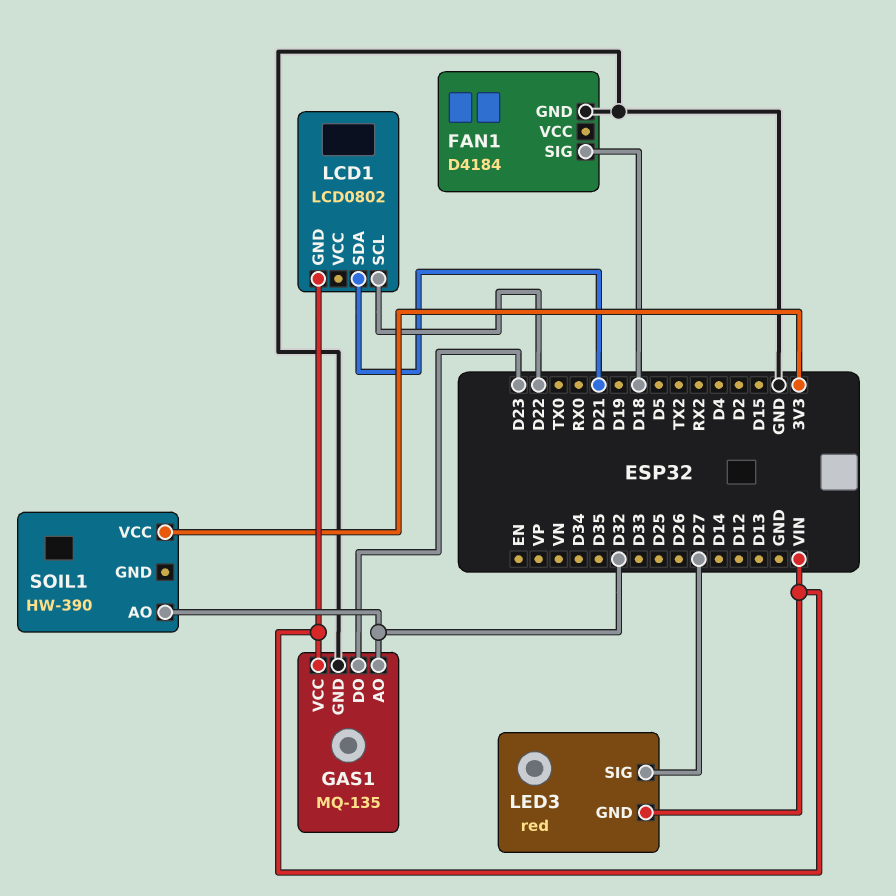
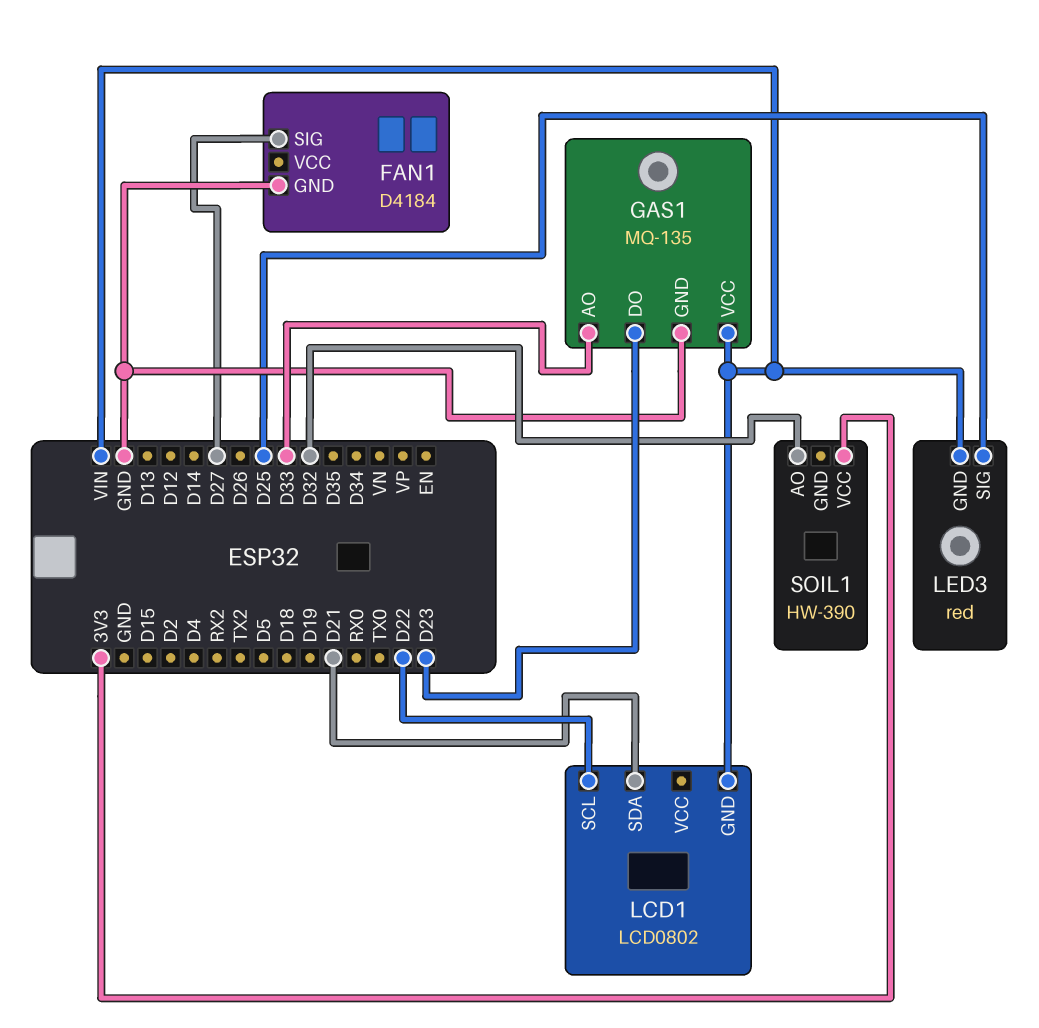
FAN1 pin SIG: D18 -> D27
GAS1 pin AO: D32 -> D33
LED3 pin SIG: D27 -> D25

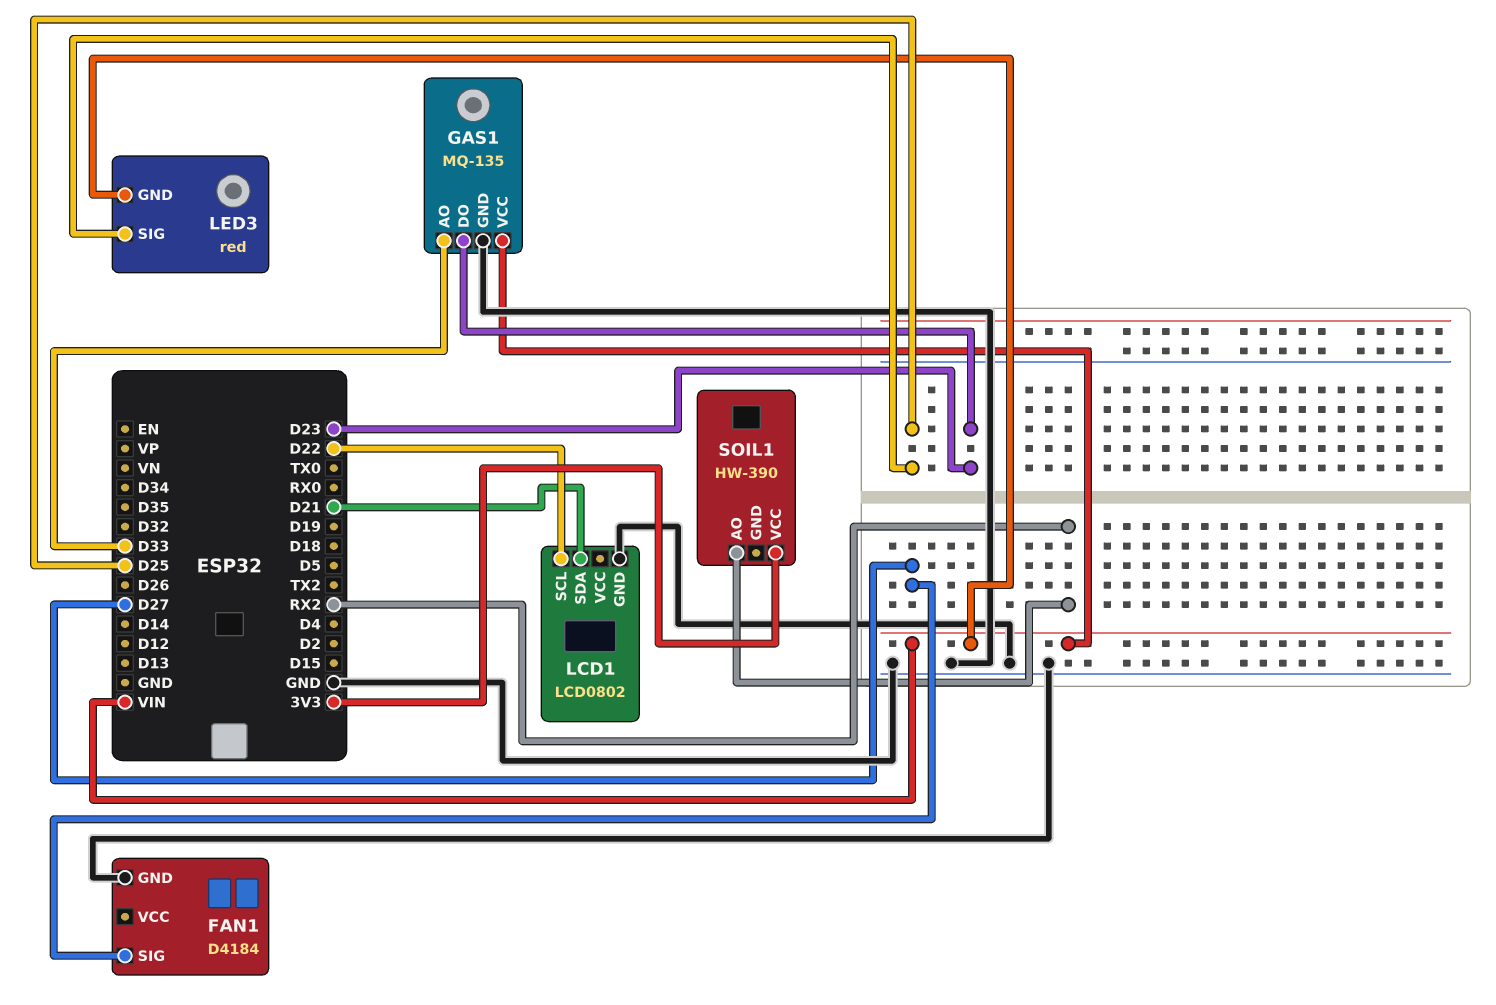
LCD1 pin GND: VIN -> GND
SOIL1 pin AO: D32 -> RX2

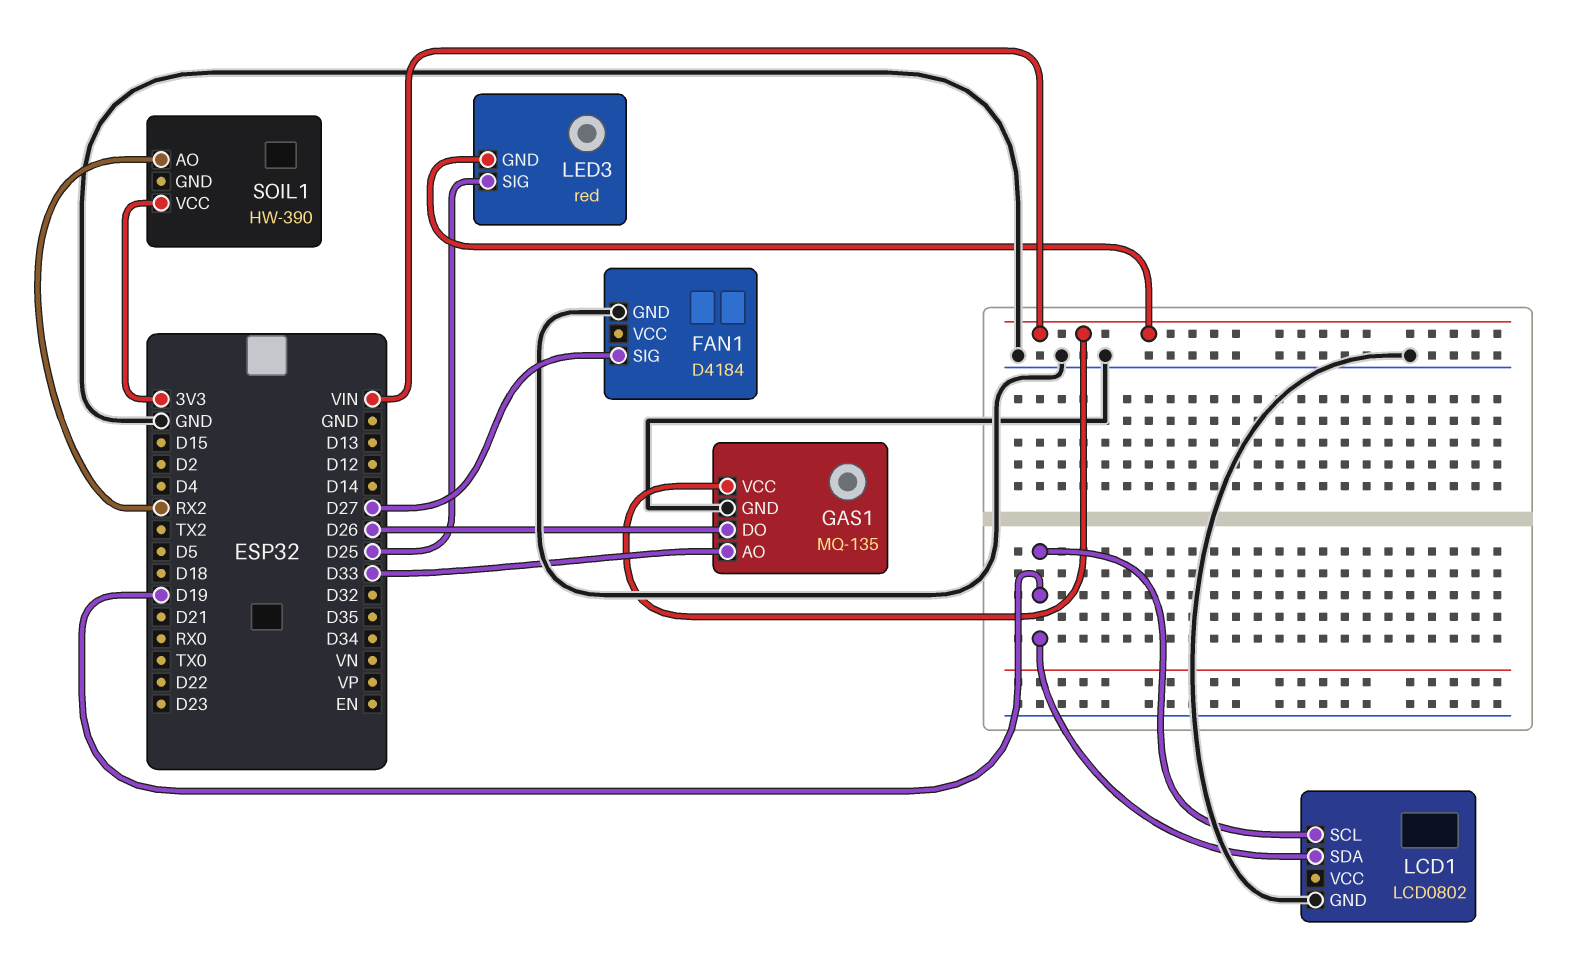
GAS1 pin DO: D23 -> D26
LCD1 pin SCL: D22 -> D19
LCD1 pin SDA: D21 -> D19

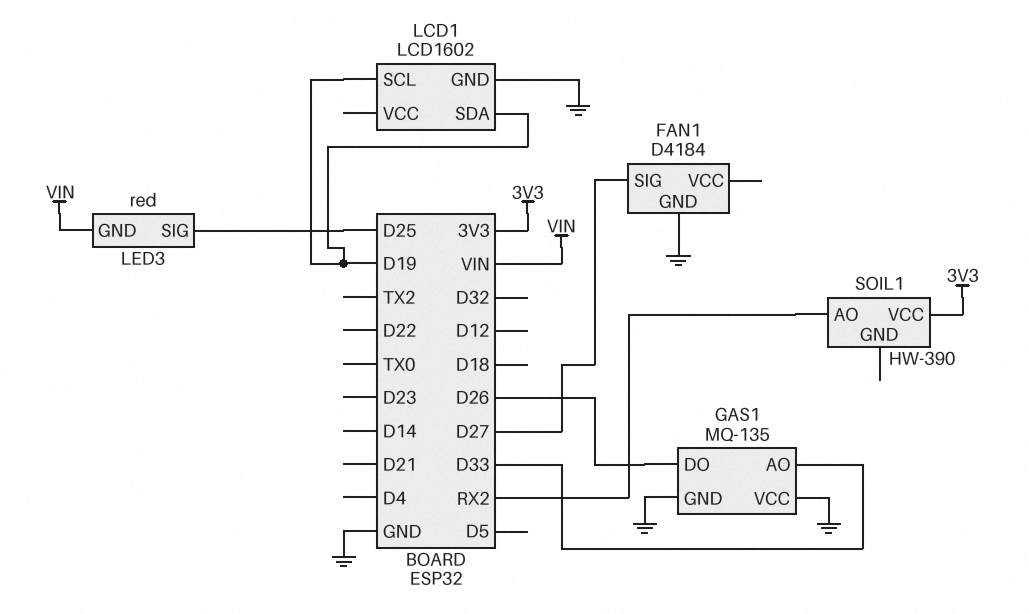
GAS1 pin VCC: VIN -> GND
LCD1: LCD0802 -> LCD1602

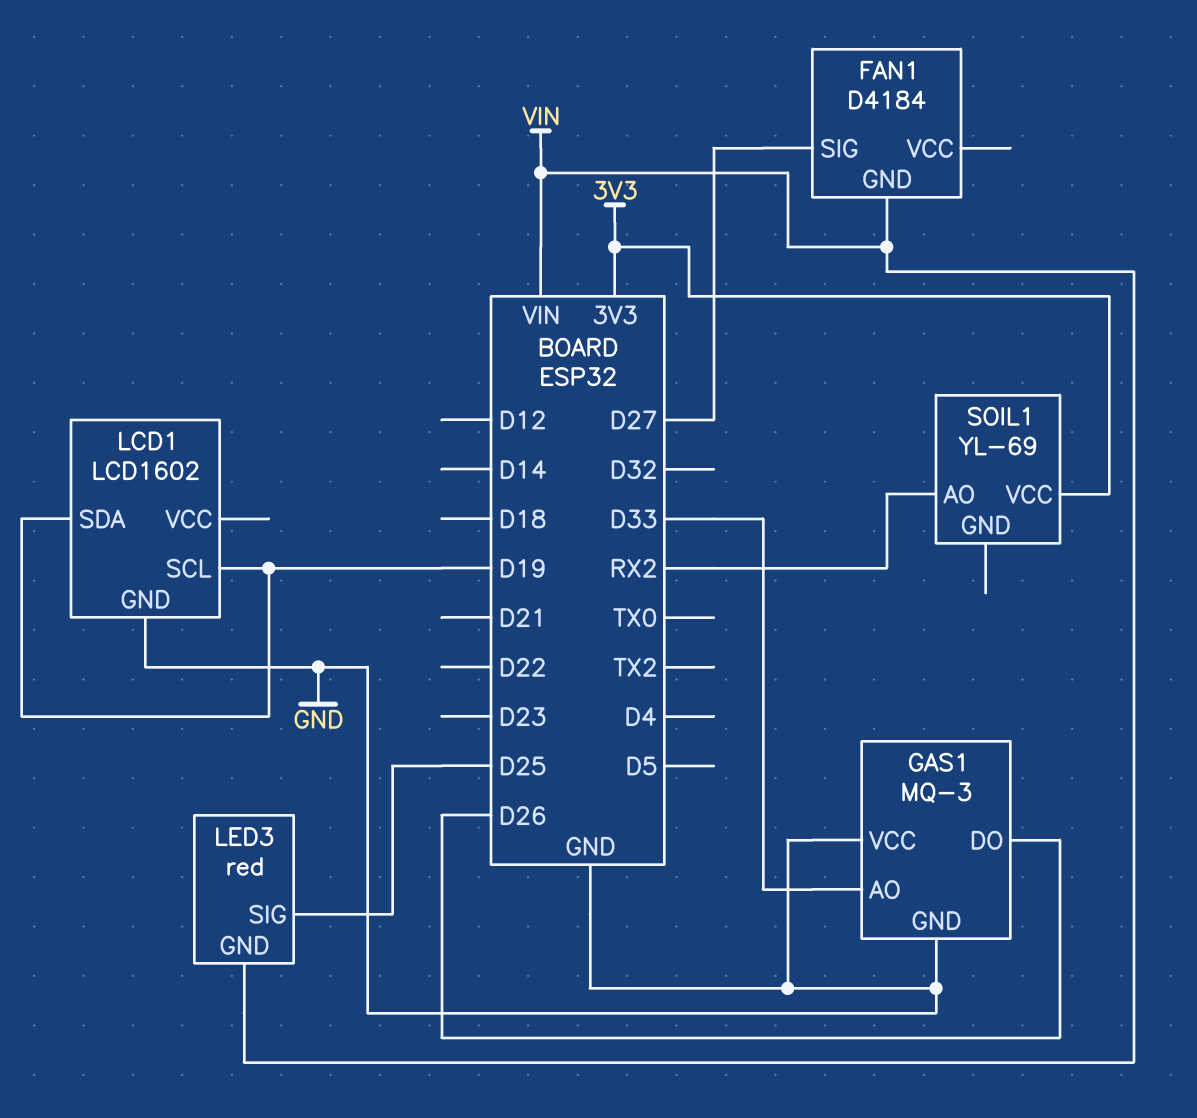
FAN1 pin GND: GND -> VIN
GAS1: MQ-135 -> MQ-3
SOIL1: HW-390 -> YL-69

